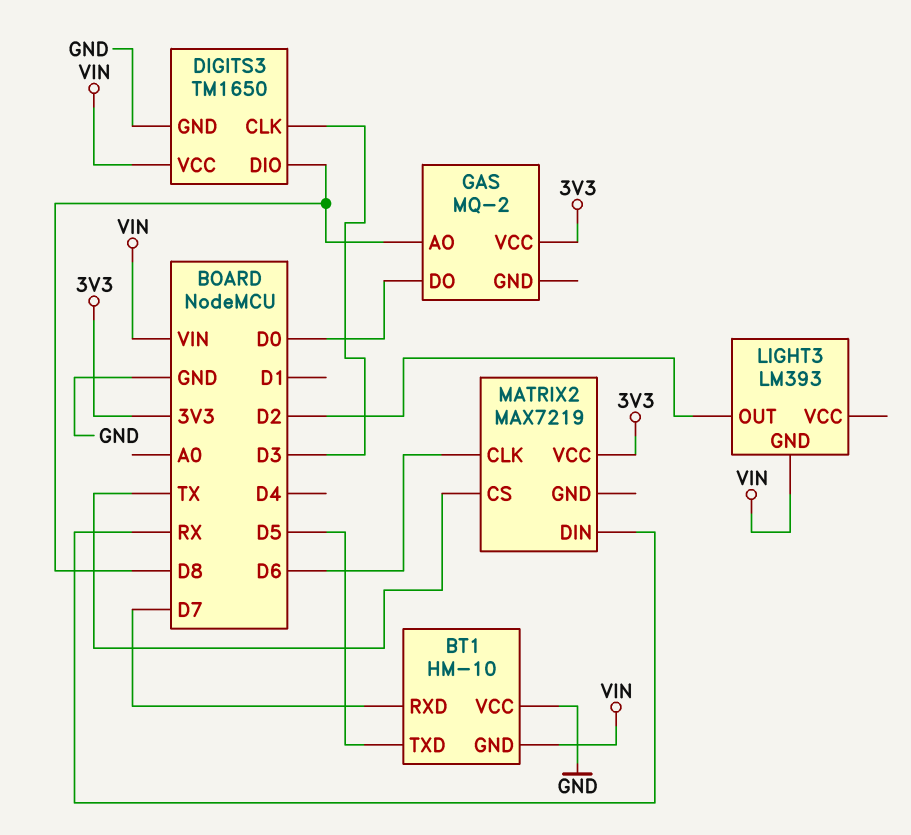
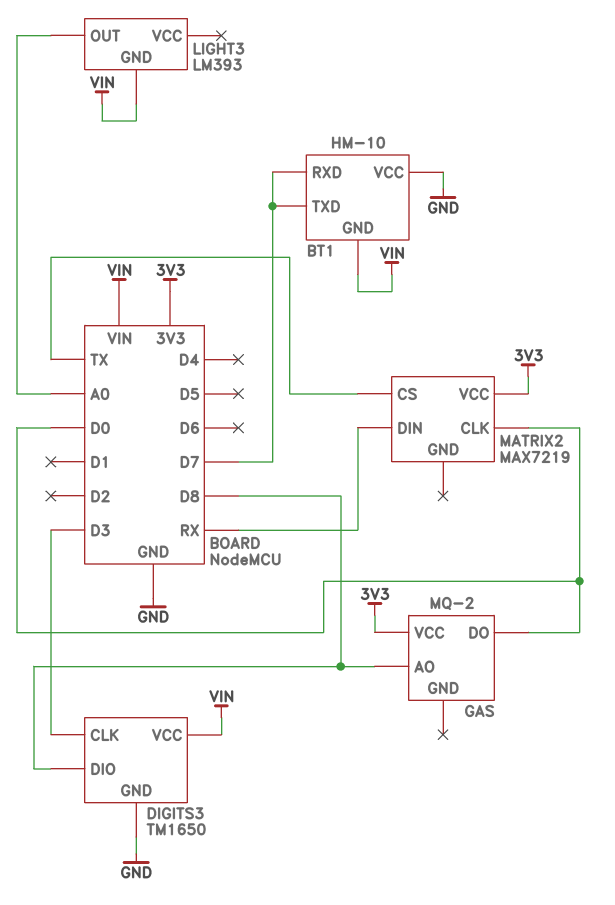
BT1 pin TXD: D5 -> D7
LIGHT3 pin OUT: D2 -> A0
MATRIX2 pin CLK: D6 -> D0

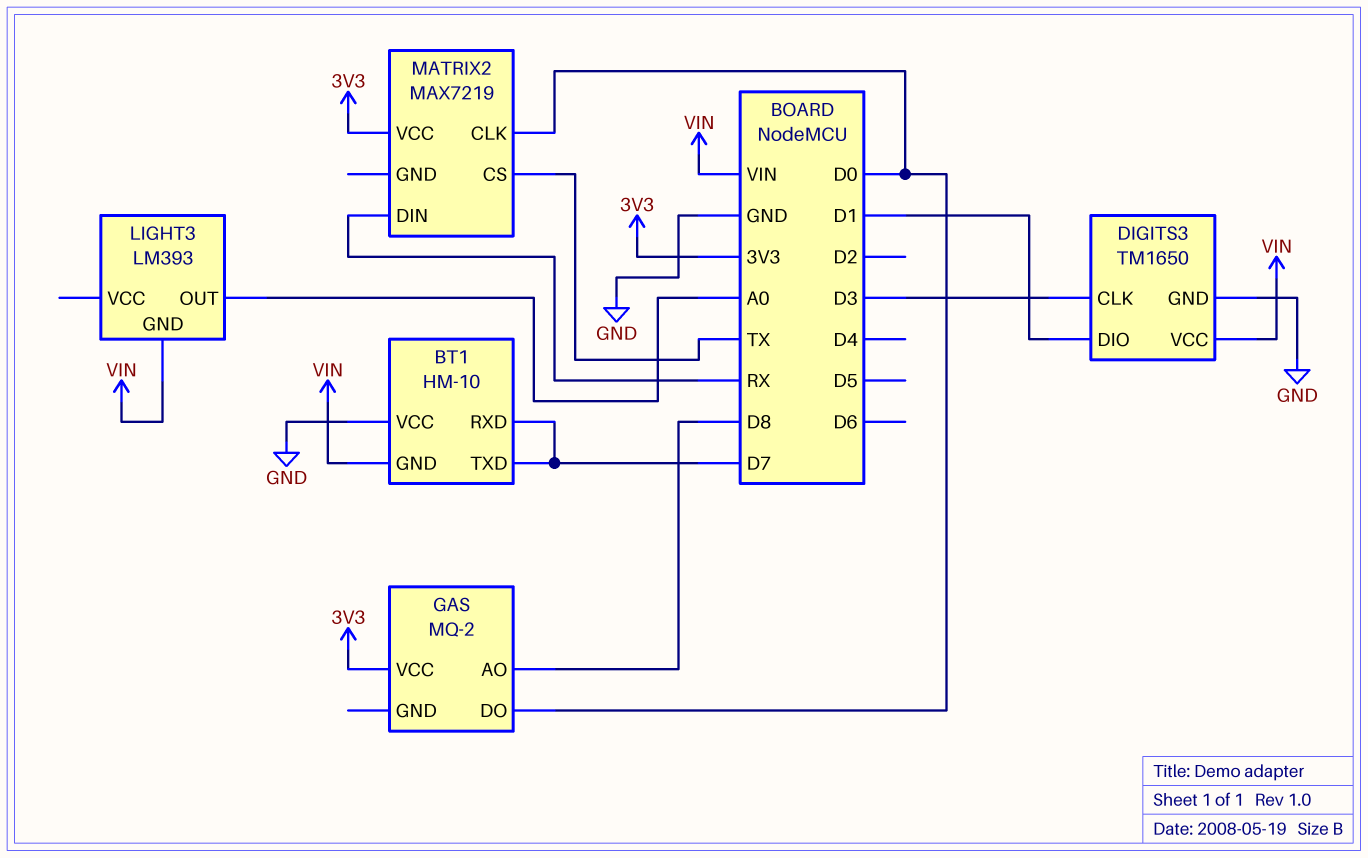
DIGITS3 pin DIO: D8 -> D1

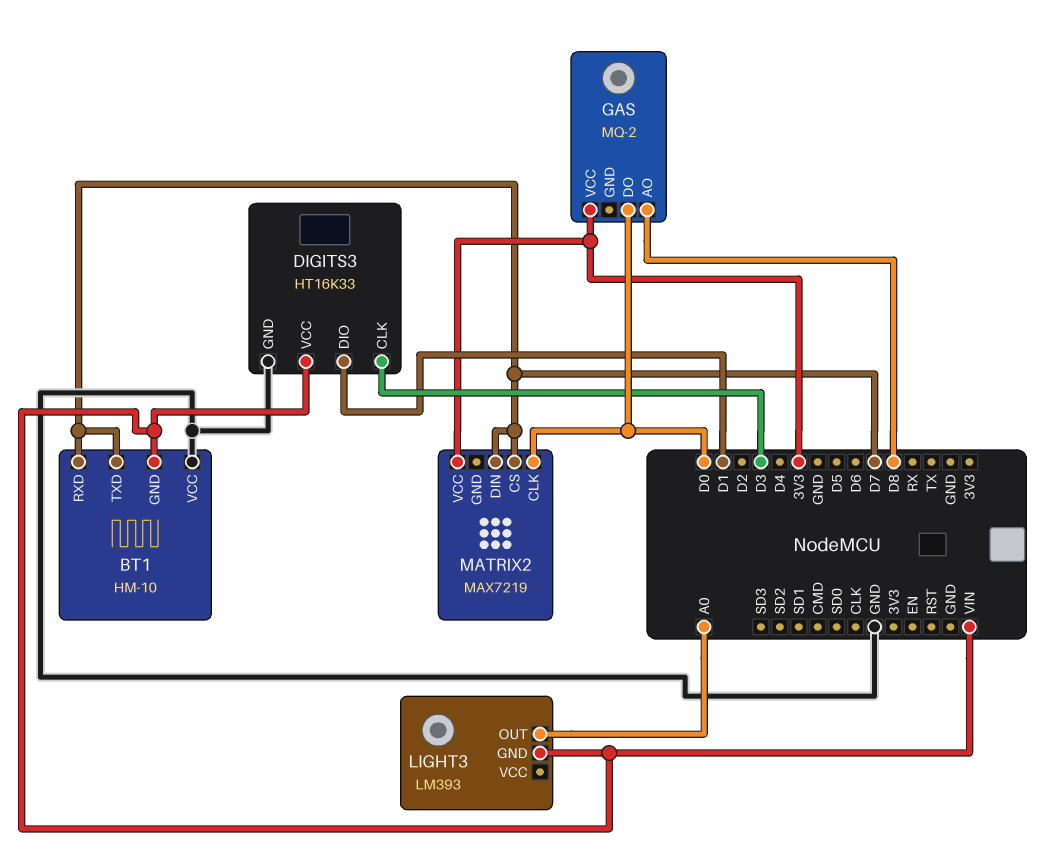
DIGITS3: TM1650 -> HT16K33
MATRIX2 pin CS: TX -> D7
MATRIX2 pin DIN: RX -> D7

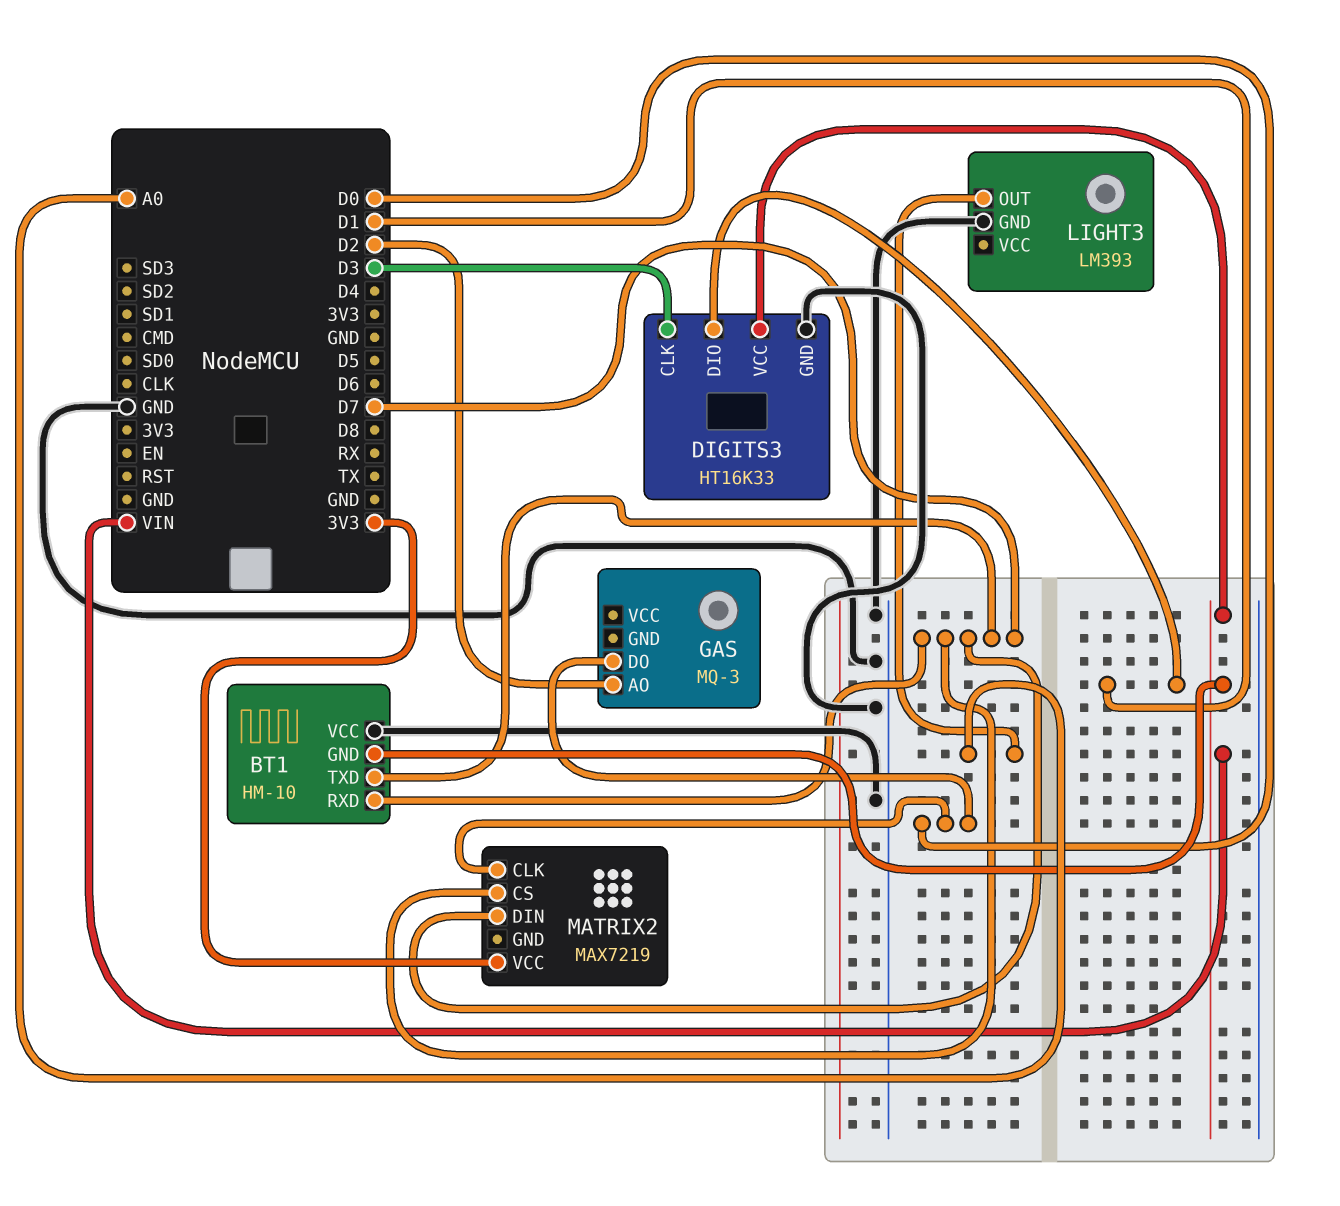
GAS: MQ-2 -> MQ-3
GAS pin AO: D8 -> D2
GAS pin VCC: 3V3 -> none
LIGHT3 pin GND: VIN -> GND

